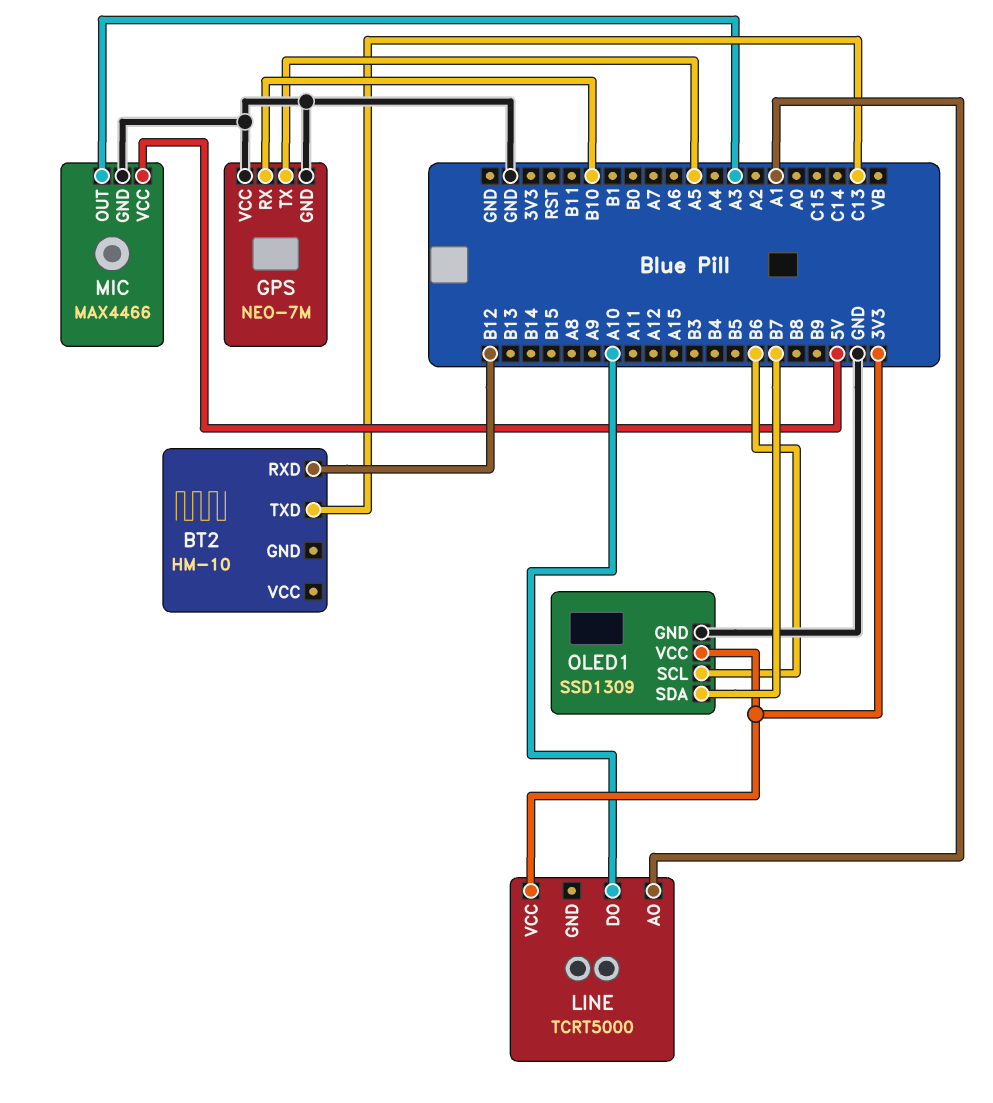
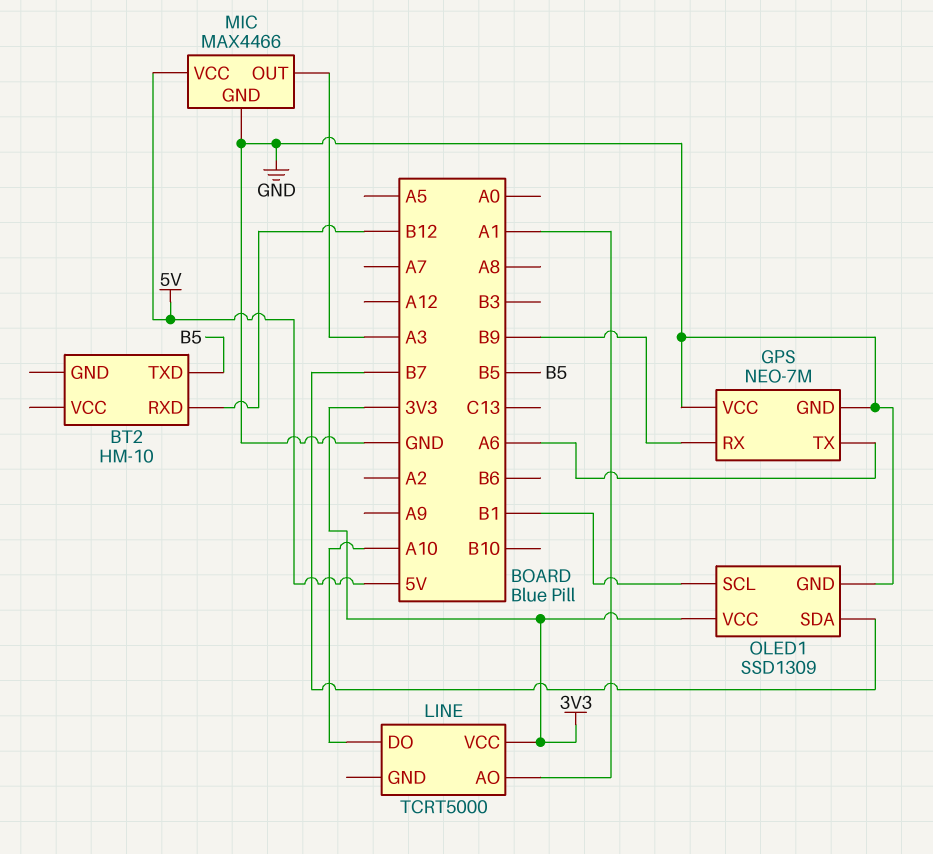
BT2 pin TXD: C13 -> B5
GPS pin RX: B10 -> B9
GPS pin TX: A5 -> A6
OLED1 pin SCL: B6 -> B1

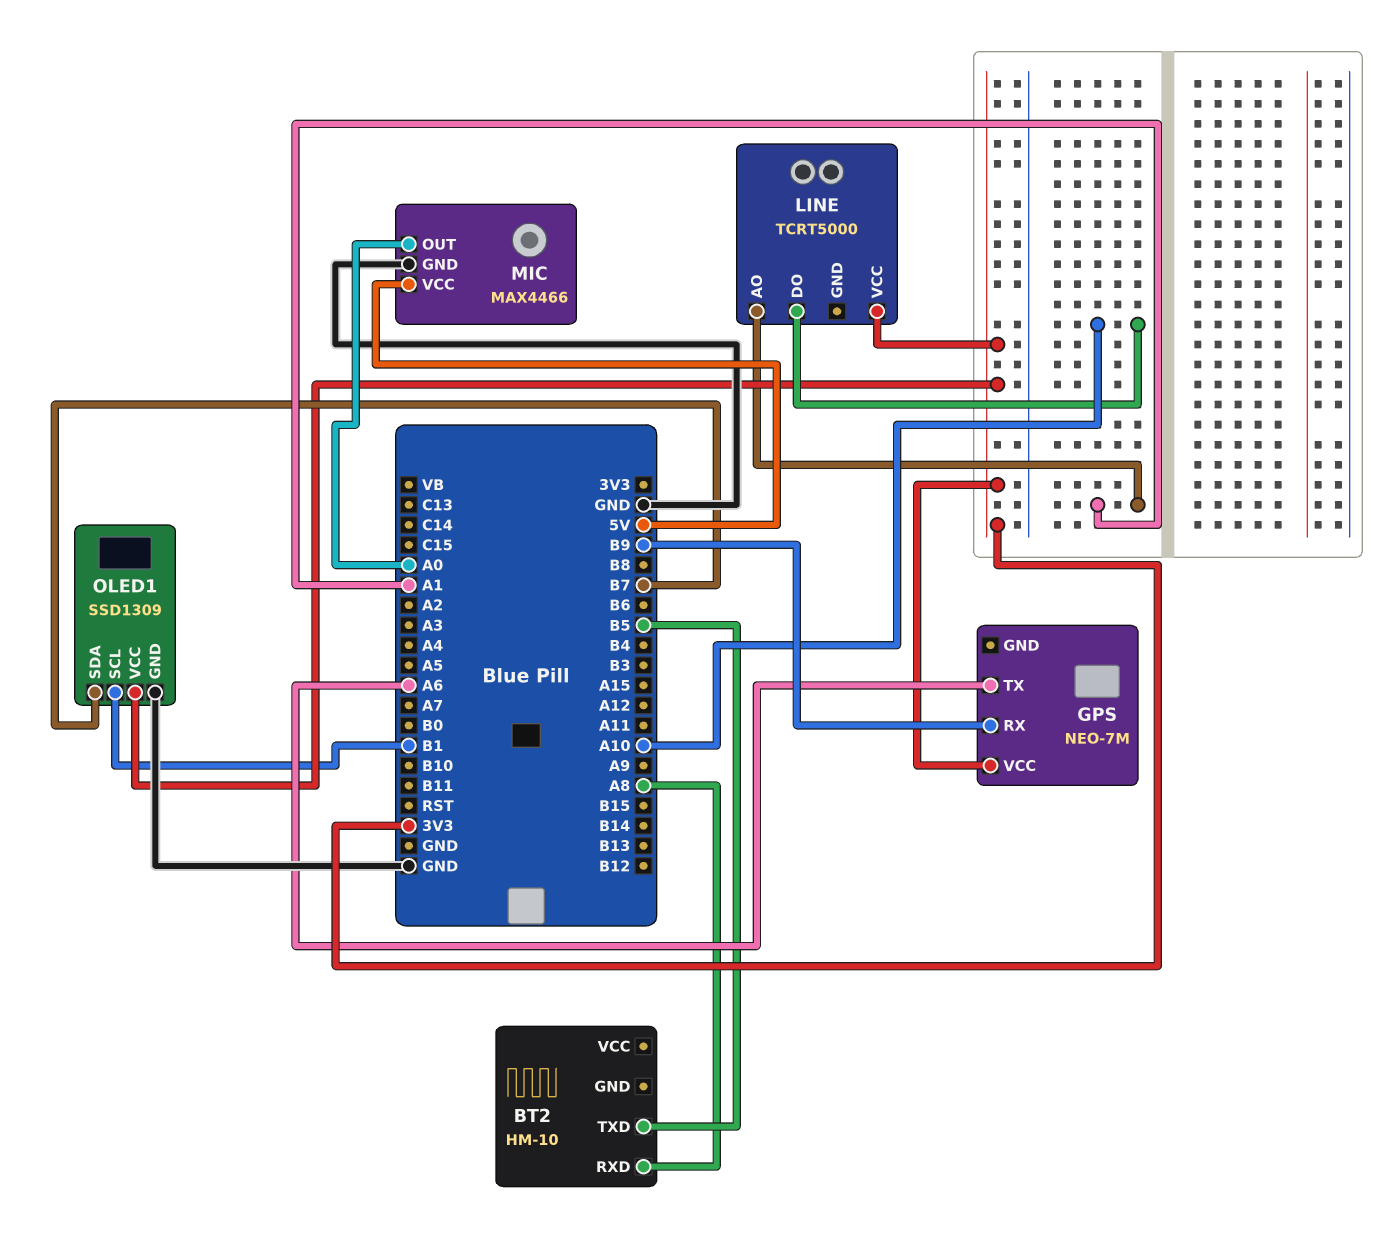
BT2 pin RXD: B12 -> A8
GPS pin GND: GND -> none
GPS pin VCC: GND -> 3V3
MIC pin OUT: A3 -> A0

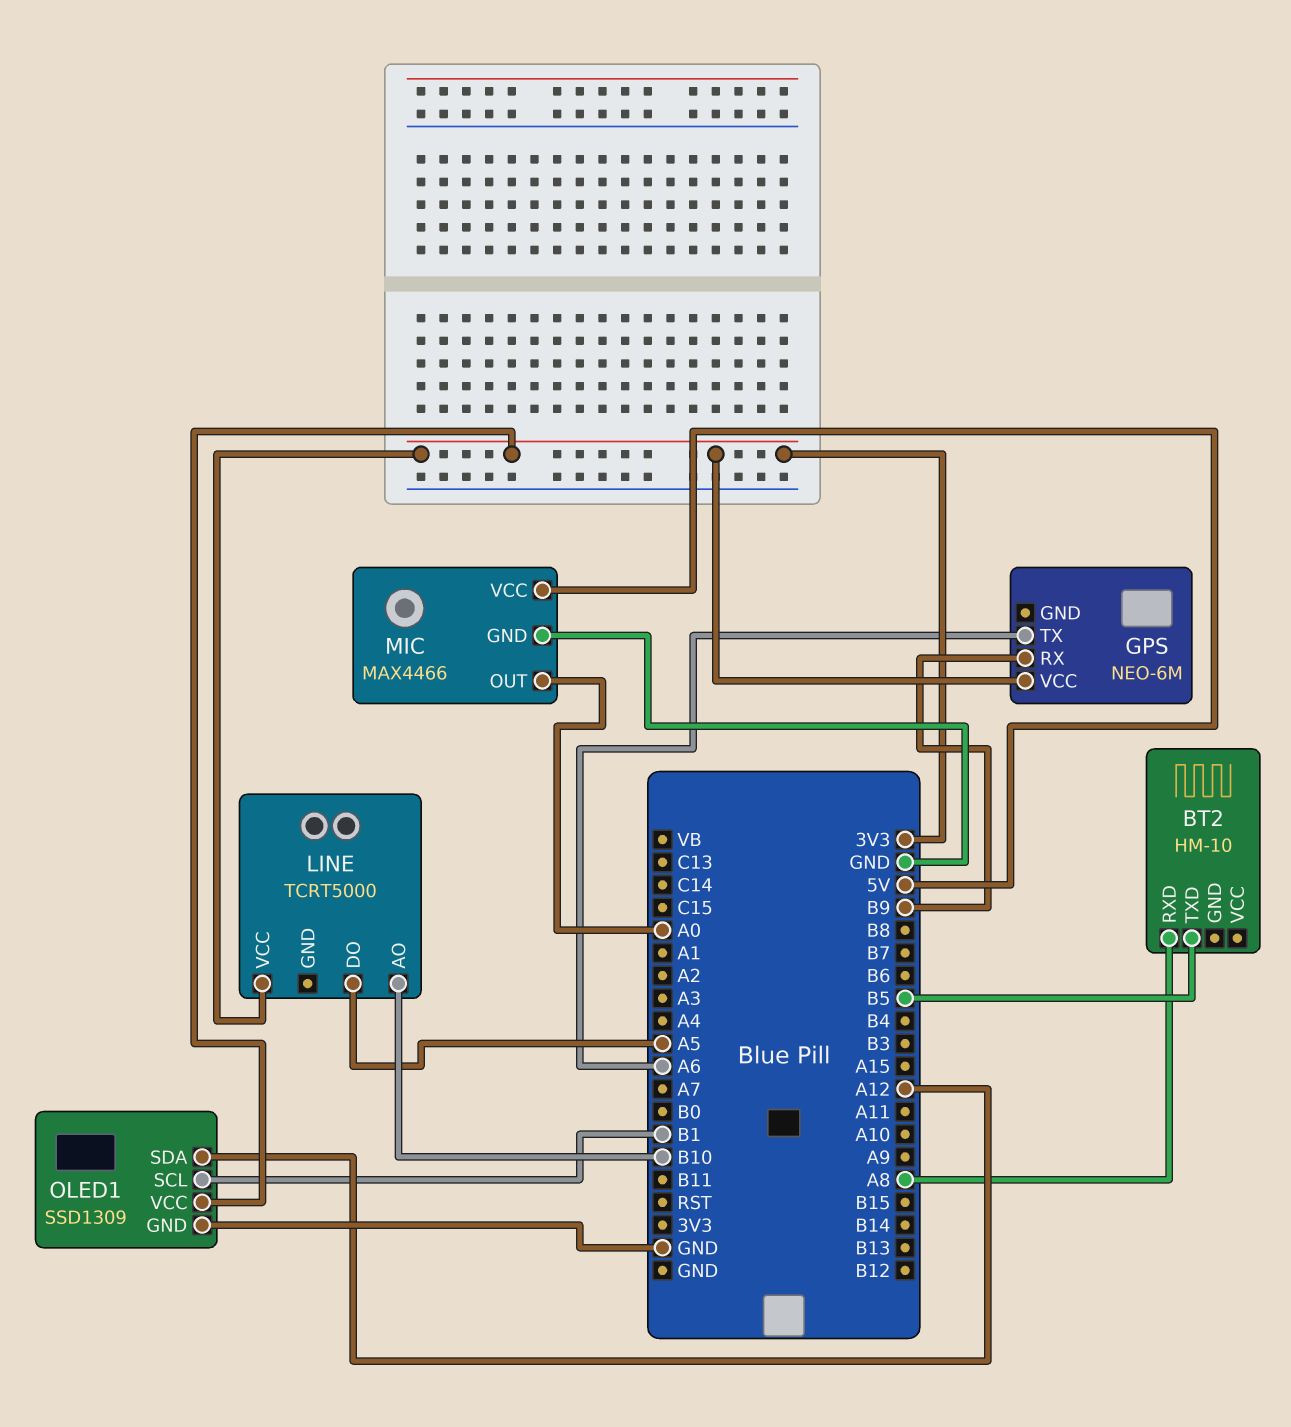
GPS: NEO-7M -> NEO-6M
LINE pin AO: A1 -> B10
LINE pin DO: A10 -> A5
OLED1 pin SDA: B7 -> A12

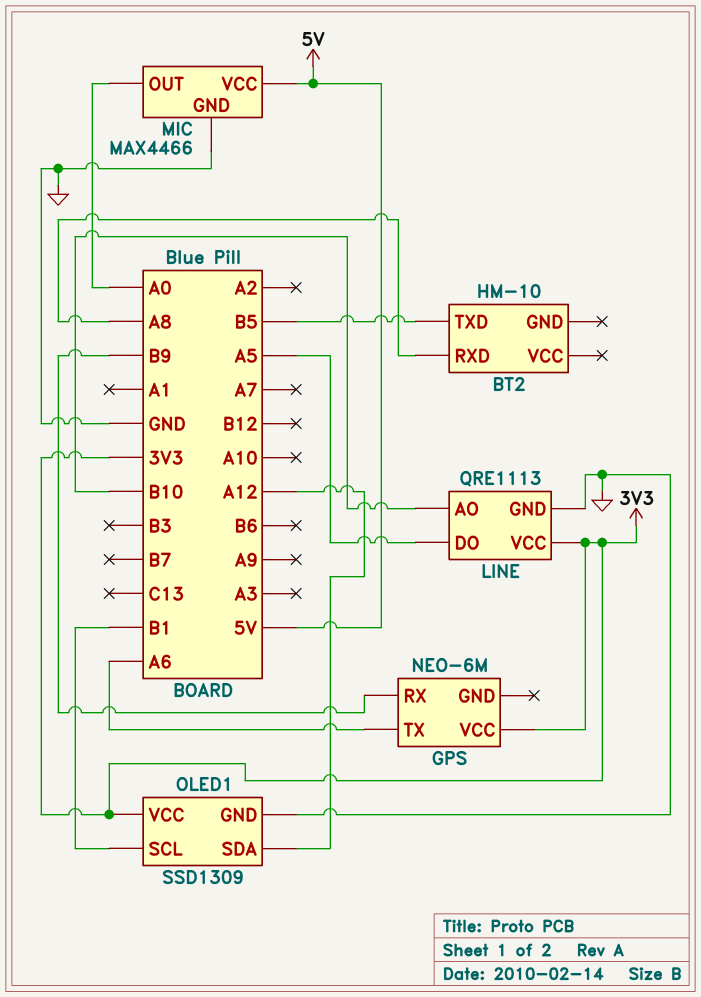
LINE: TCRT5000 -> QRE1113
LINE pin GND: none -> GND

